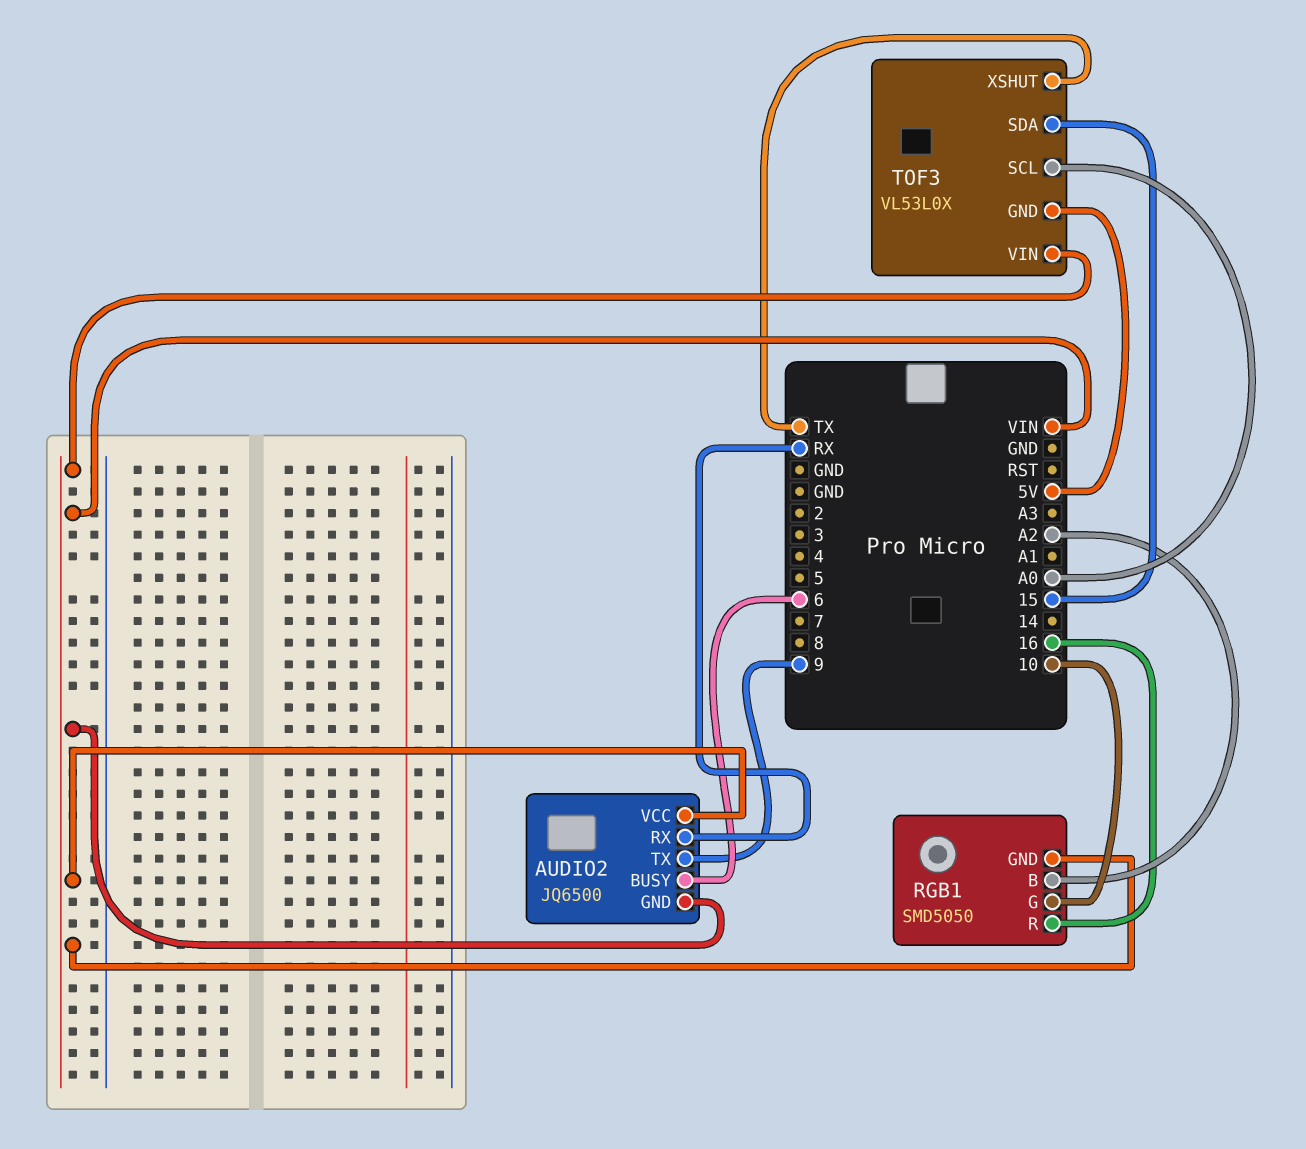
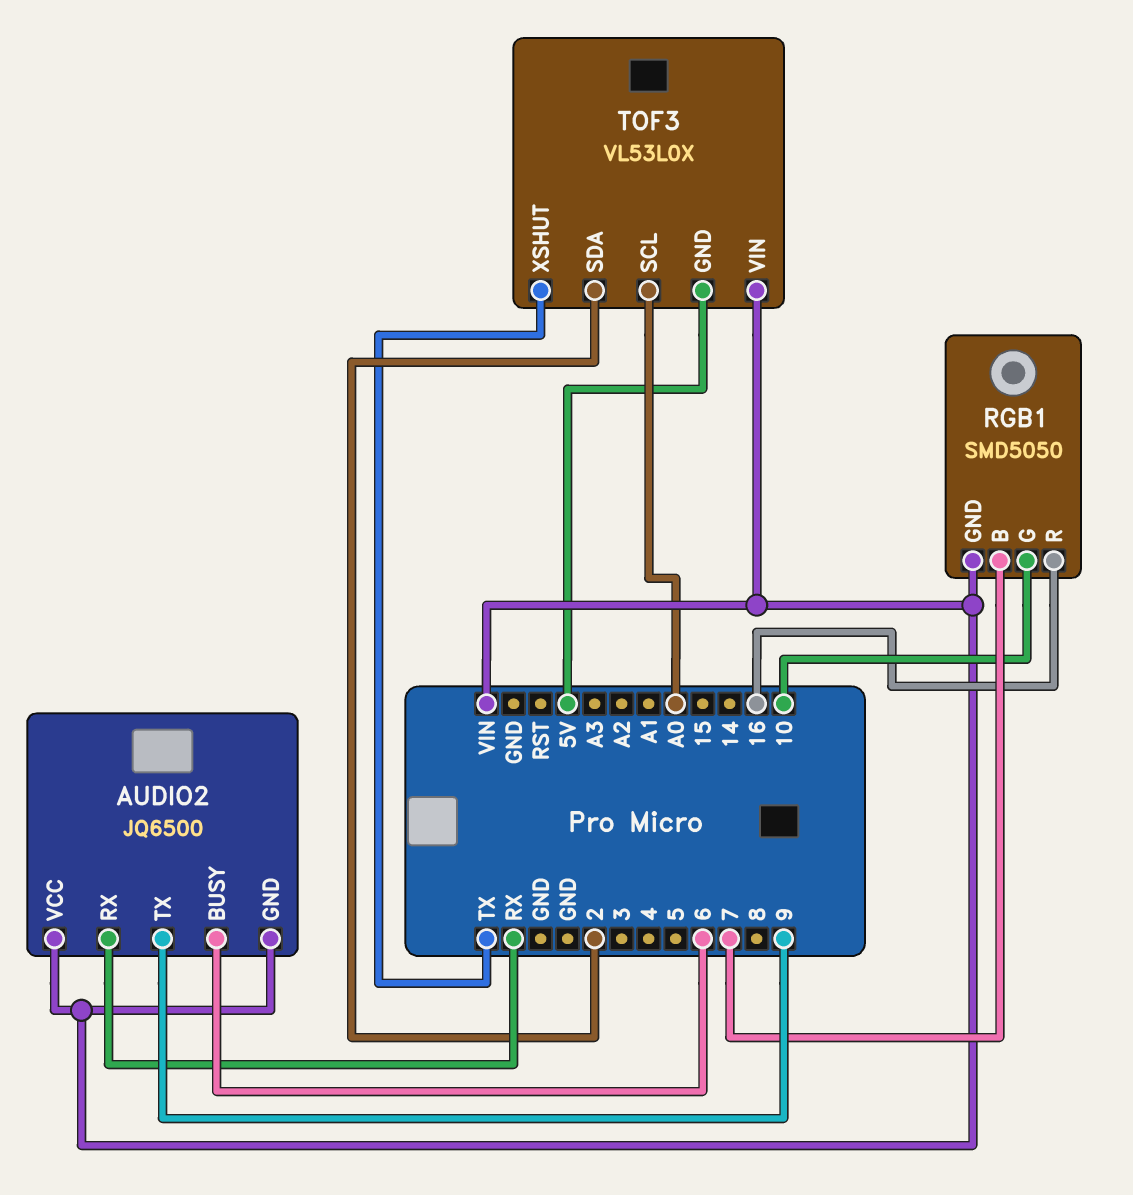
RGB1 pin B: A2 -> 7
TOF3 pin SDA: 15 -> 2

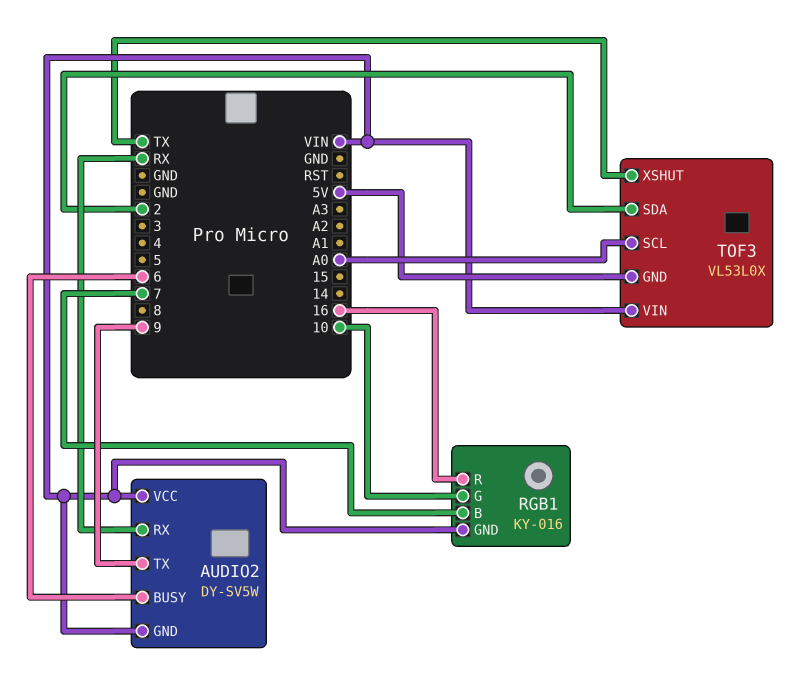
AUDIO2: JQ6500 -> DY-SV5W
RGB1: SMD5050 -> KY-016

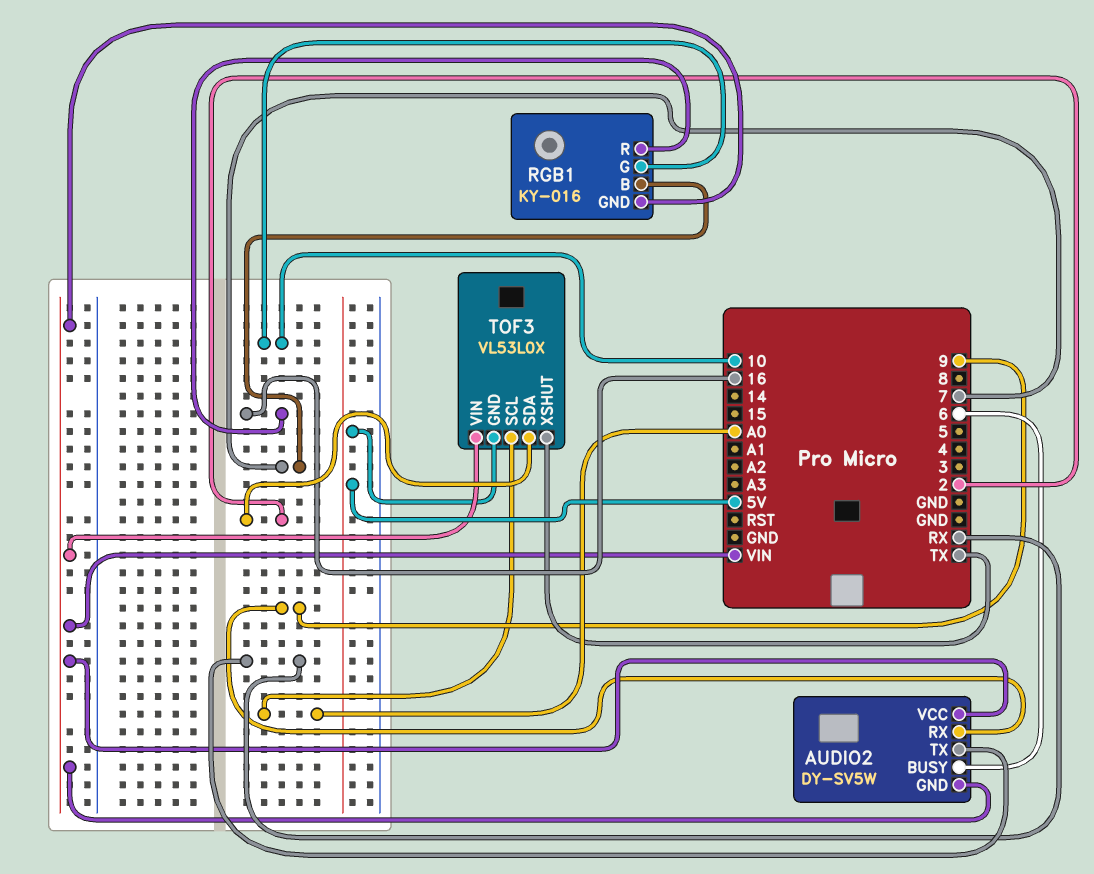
AUDIO2 pin RX: RX -> 9
AUDIO2 pin TX: 9 -> RX

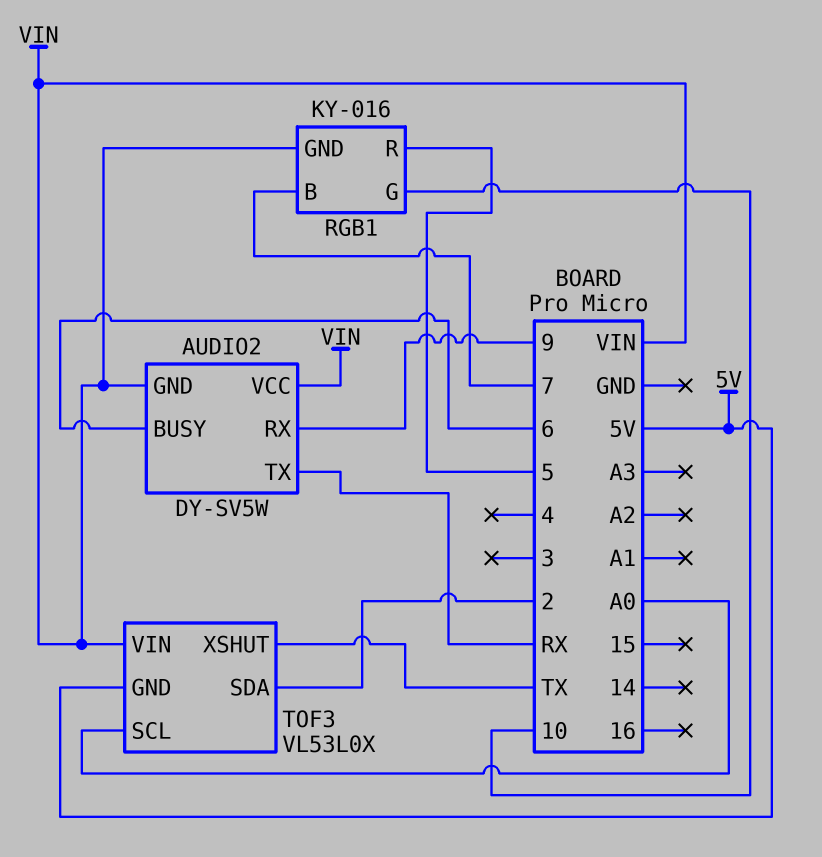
RGB1 pin R: 16 -> 5

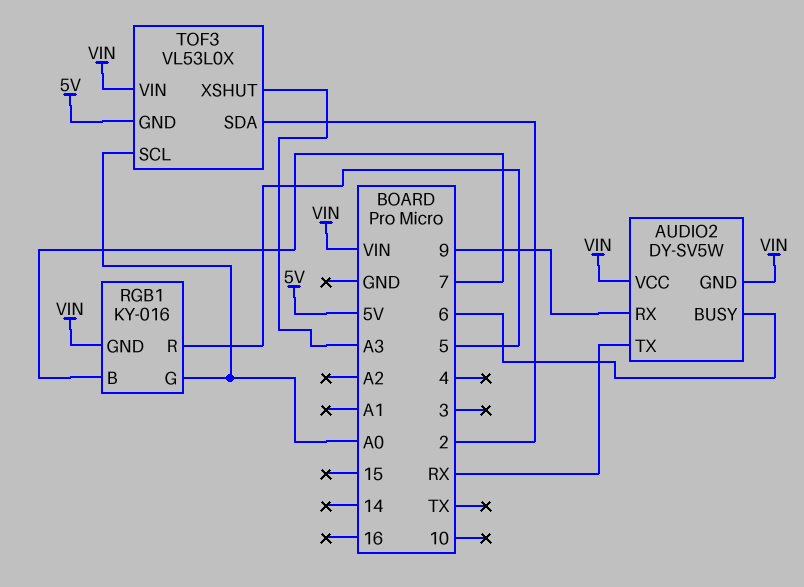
RGB1 pin G: 10 -> A0
TOF3 pin XSHUT: TX -> A3

